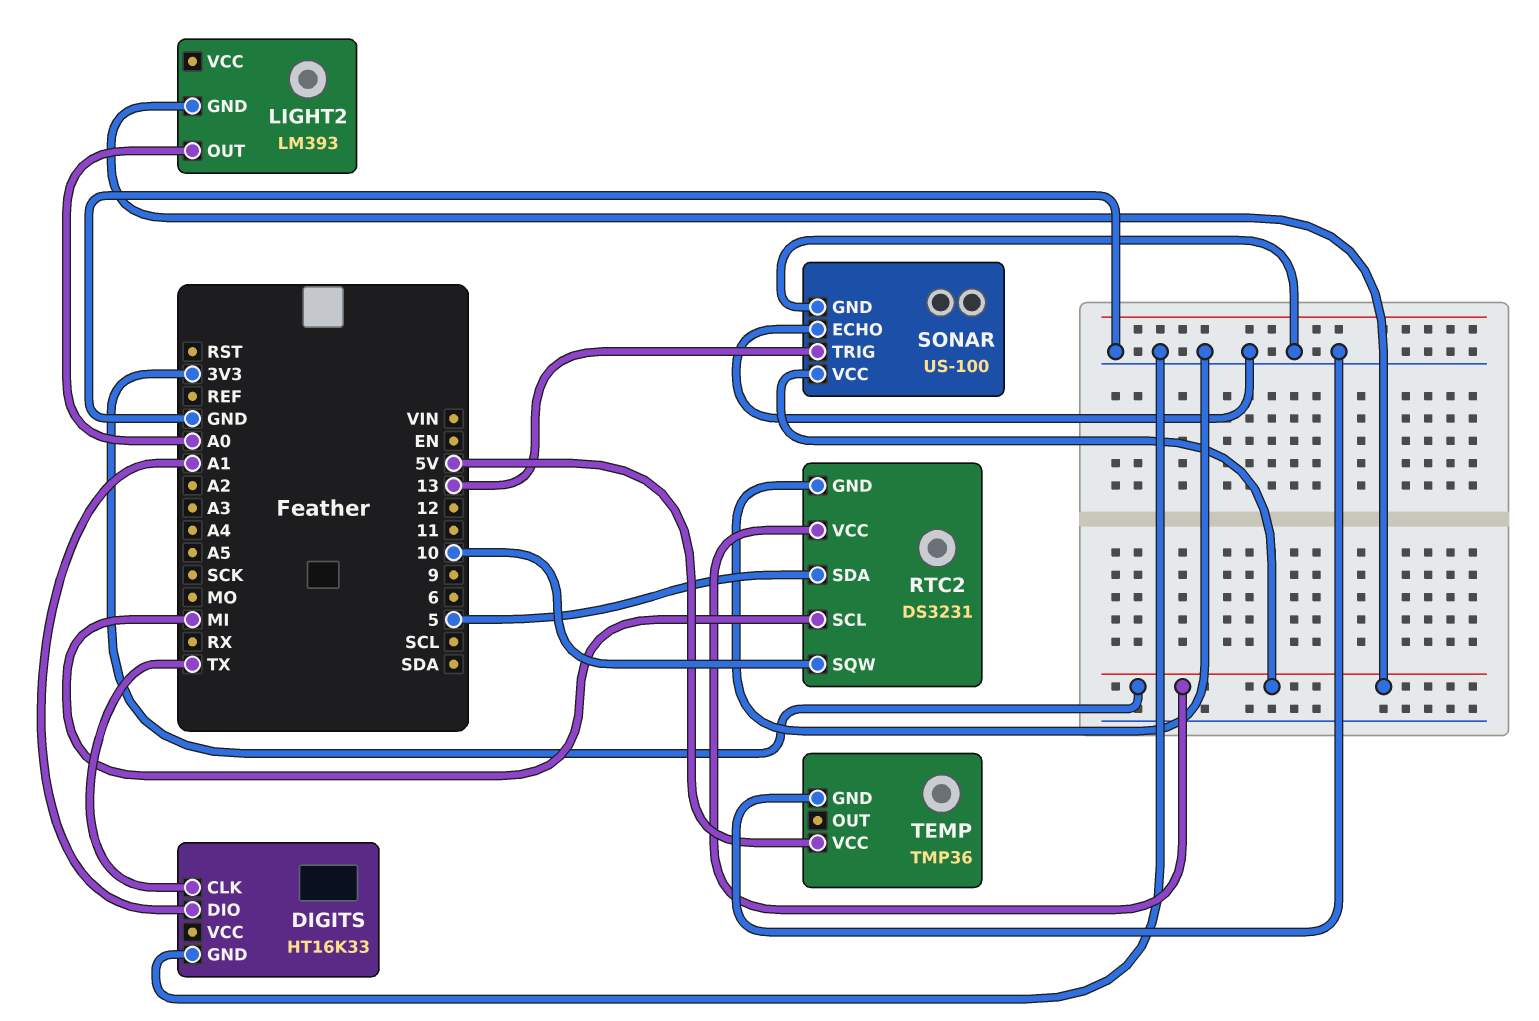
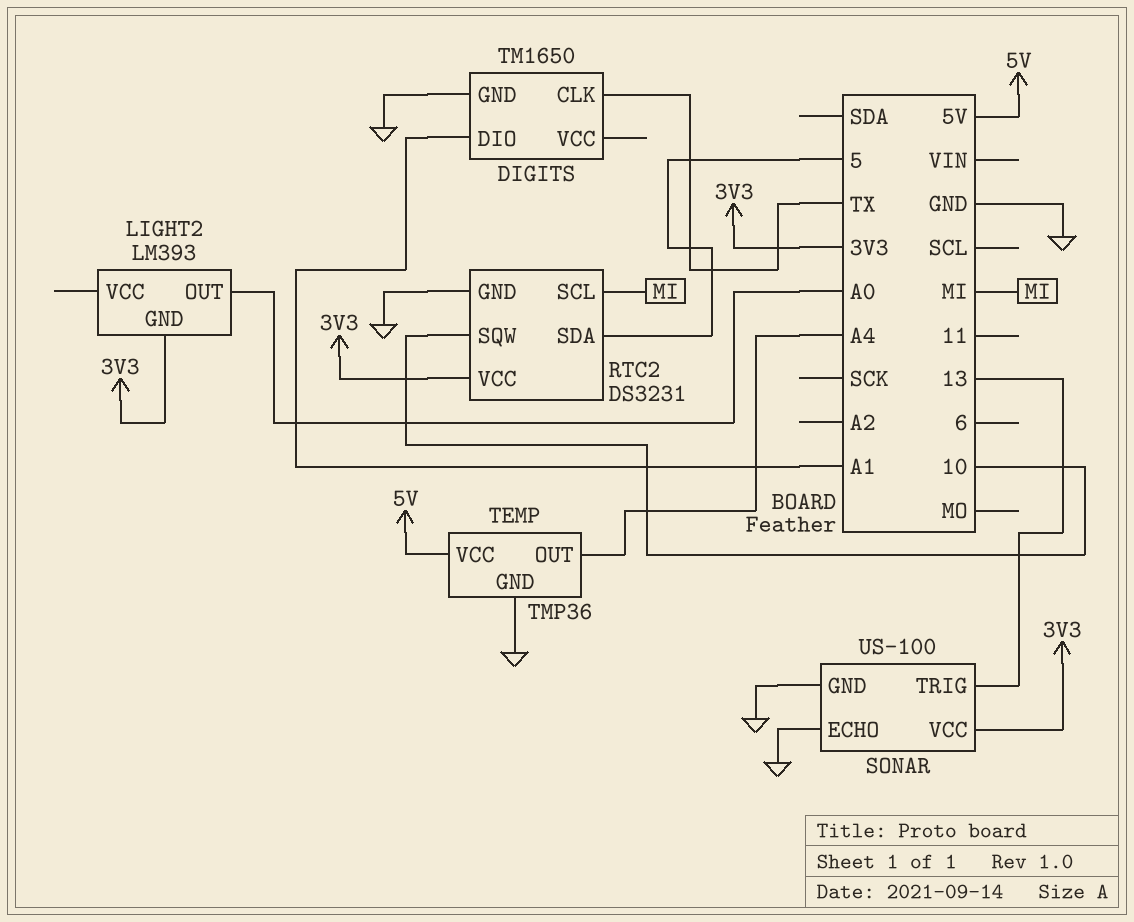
DIGITS: HT16K33 -> TM1650
TEMP pin OUT: none -> A4

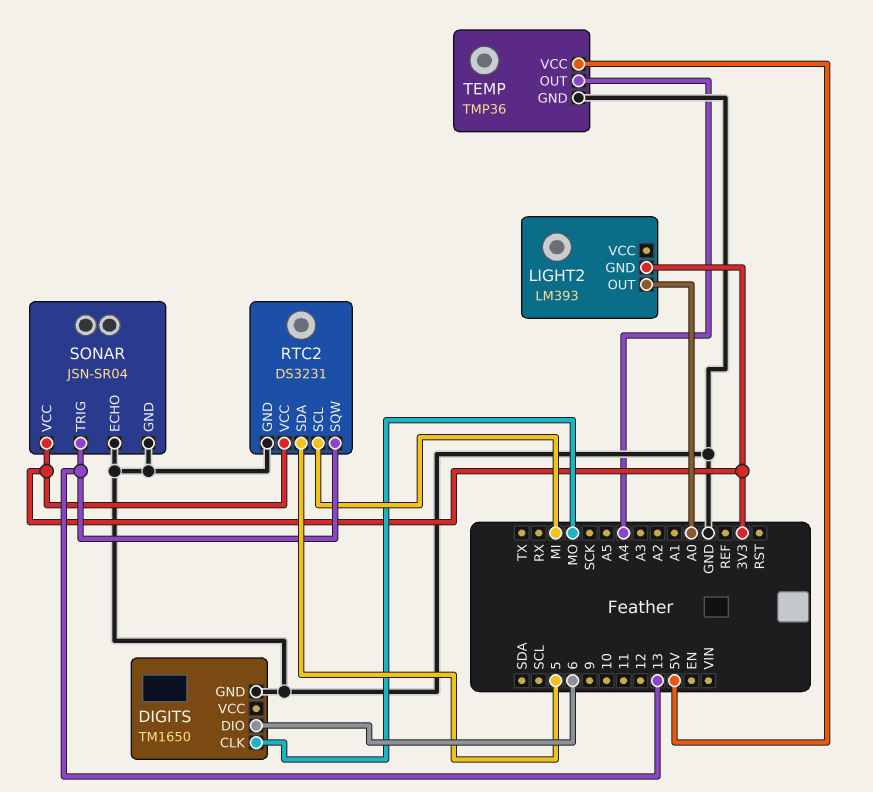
DIGITS pin CLK: TX -> MO
DIGITS pin DIO: A1 -> 6
RTC2 pin SQW: 10 -> 13
SONAR: US-100 -> JSN-SR04

